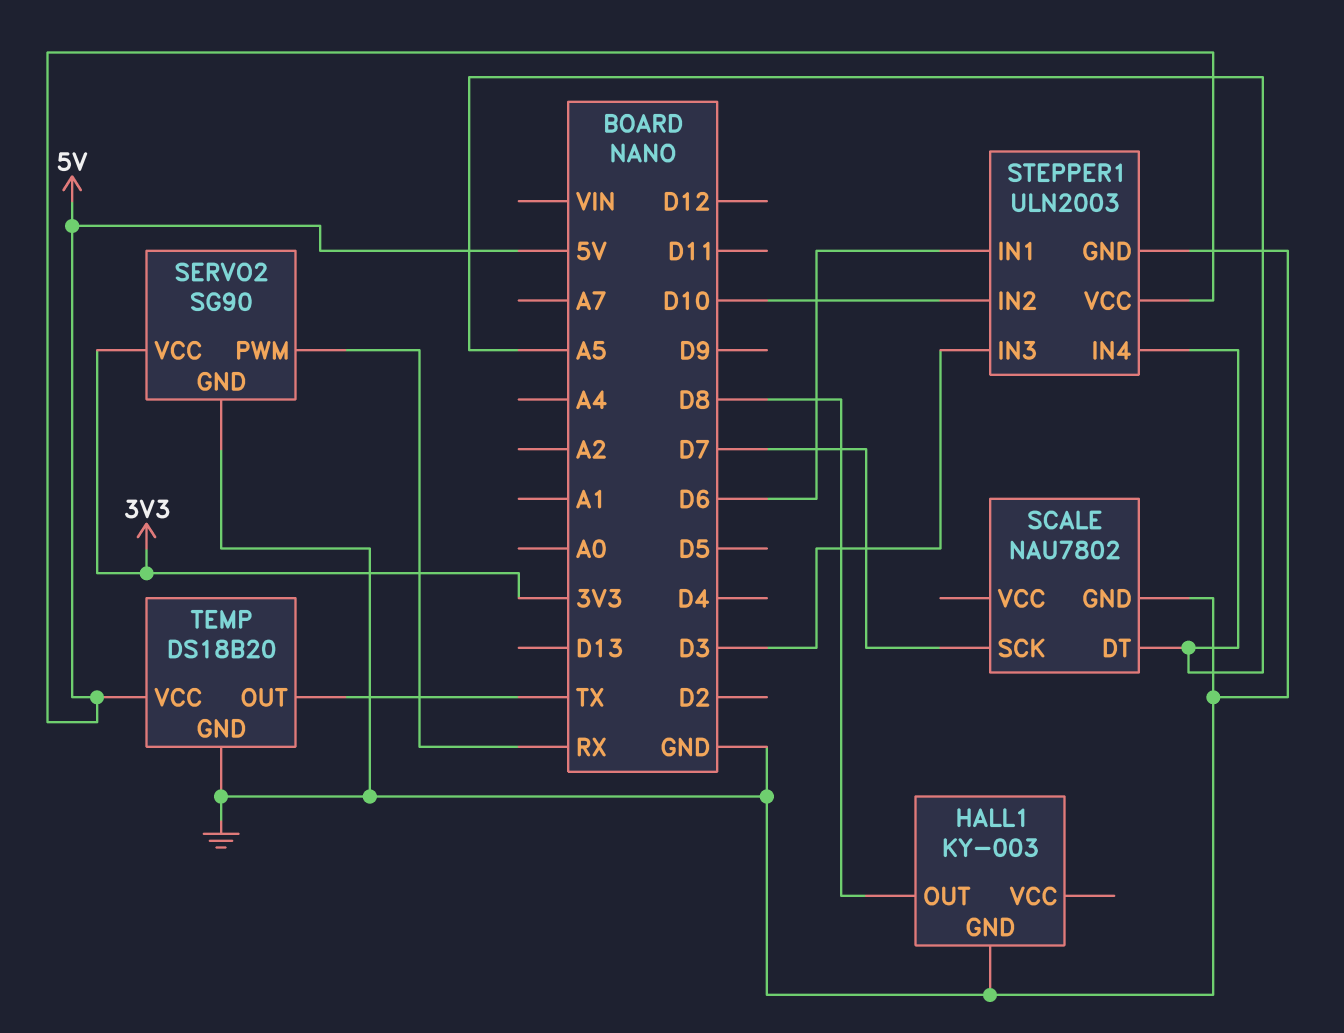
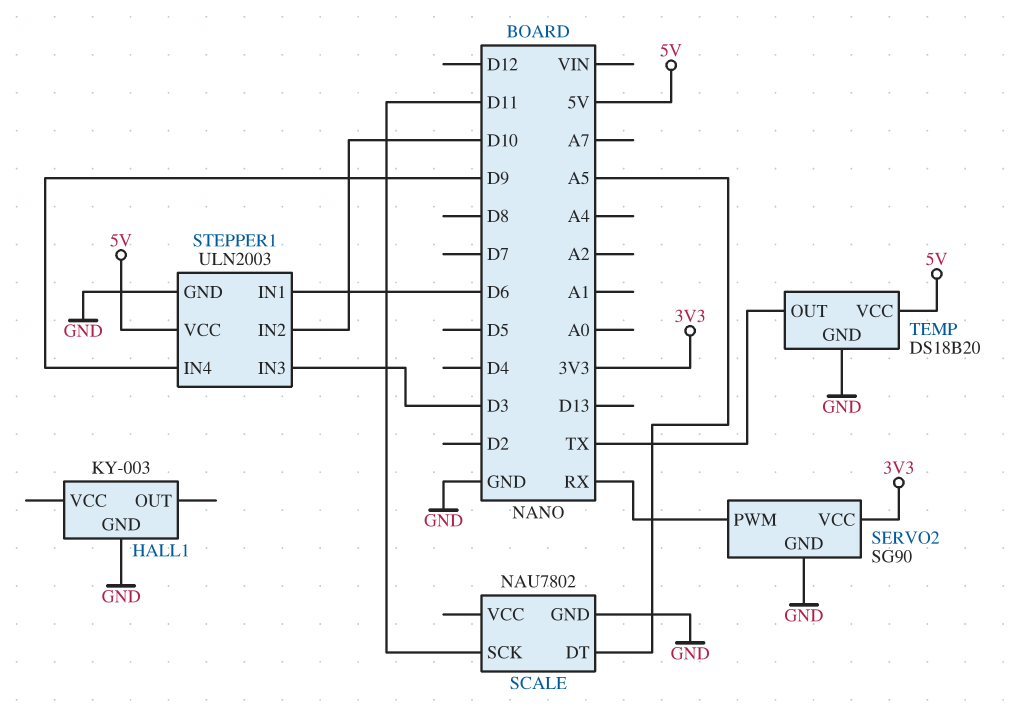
HALL1 pin OUT: D8 -> none
SCALE pin SCK: D7 -> D11
STEPPER1 pin IN4: A5 -> D9

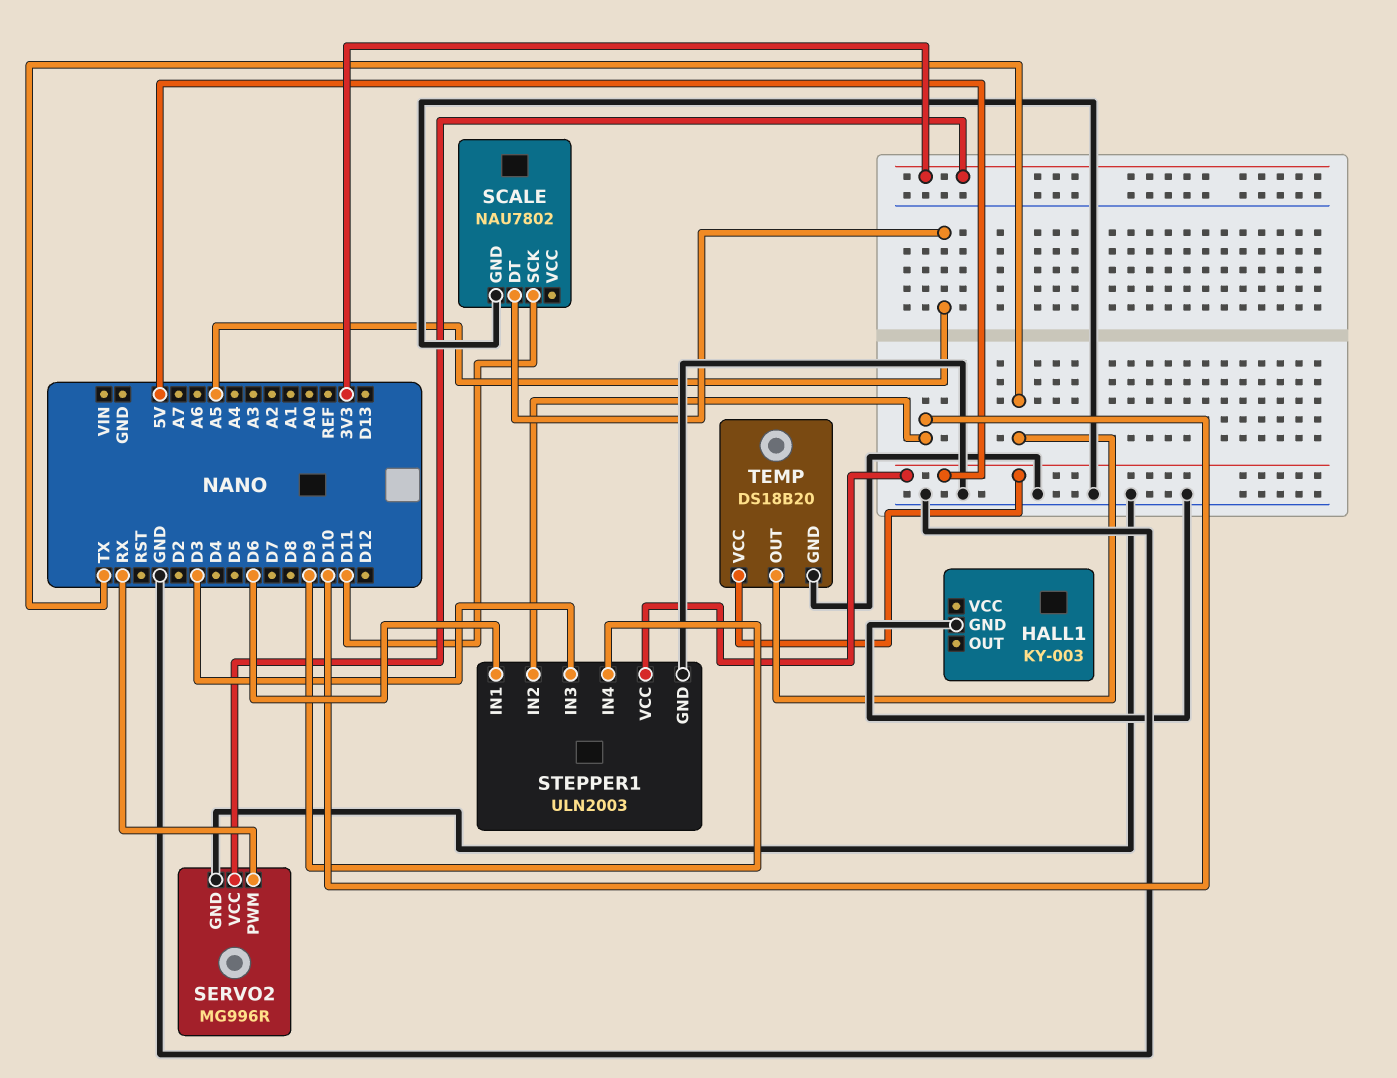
SERVO2: SG90 -> MG996R

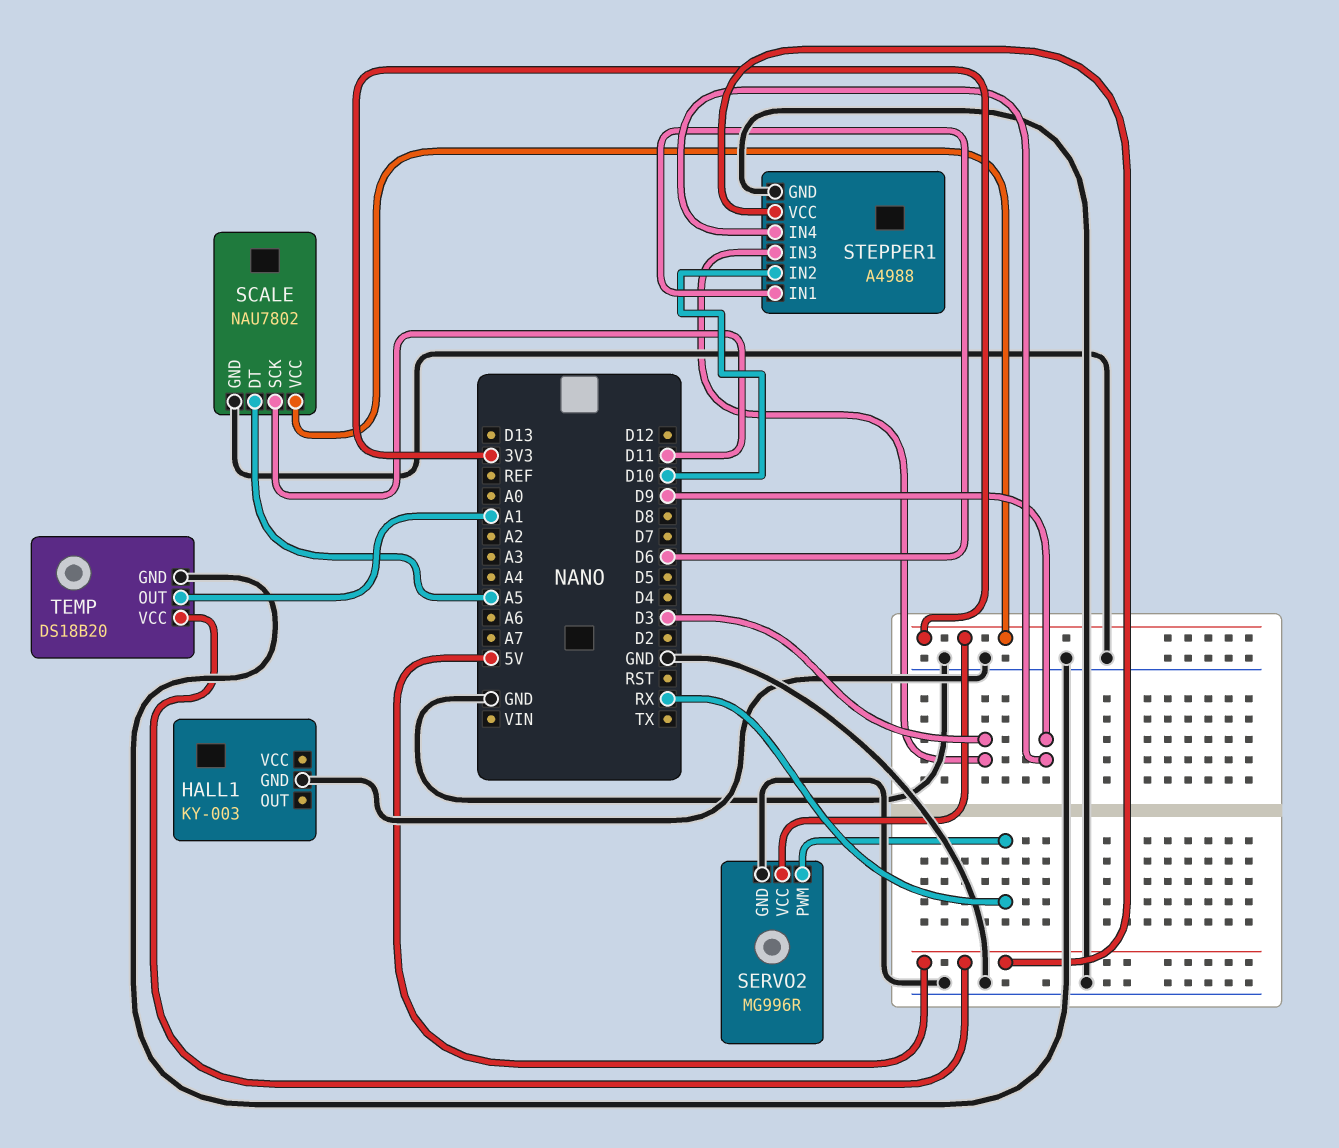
SCALE pin VCC: none -> 3V3
STEPPER1: ULN2003 -> A4988
TEMP pin OUT: TX -> A1

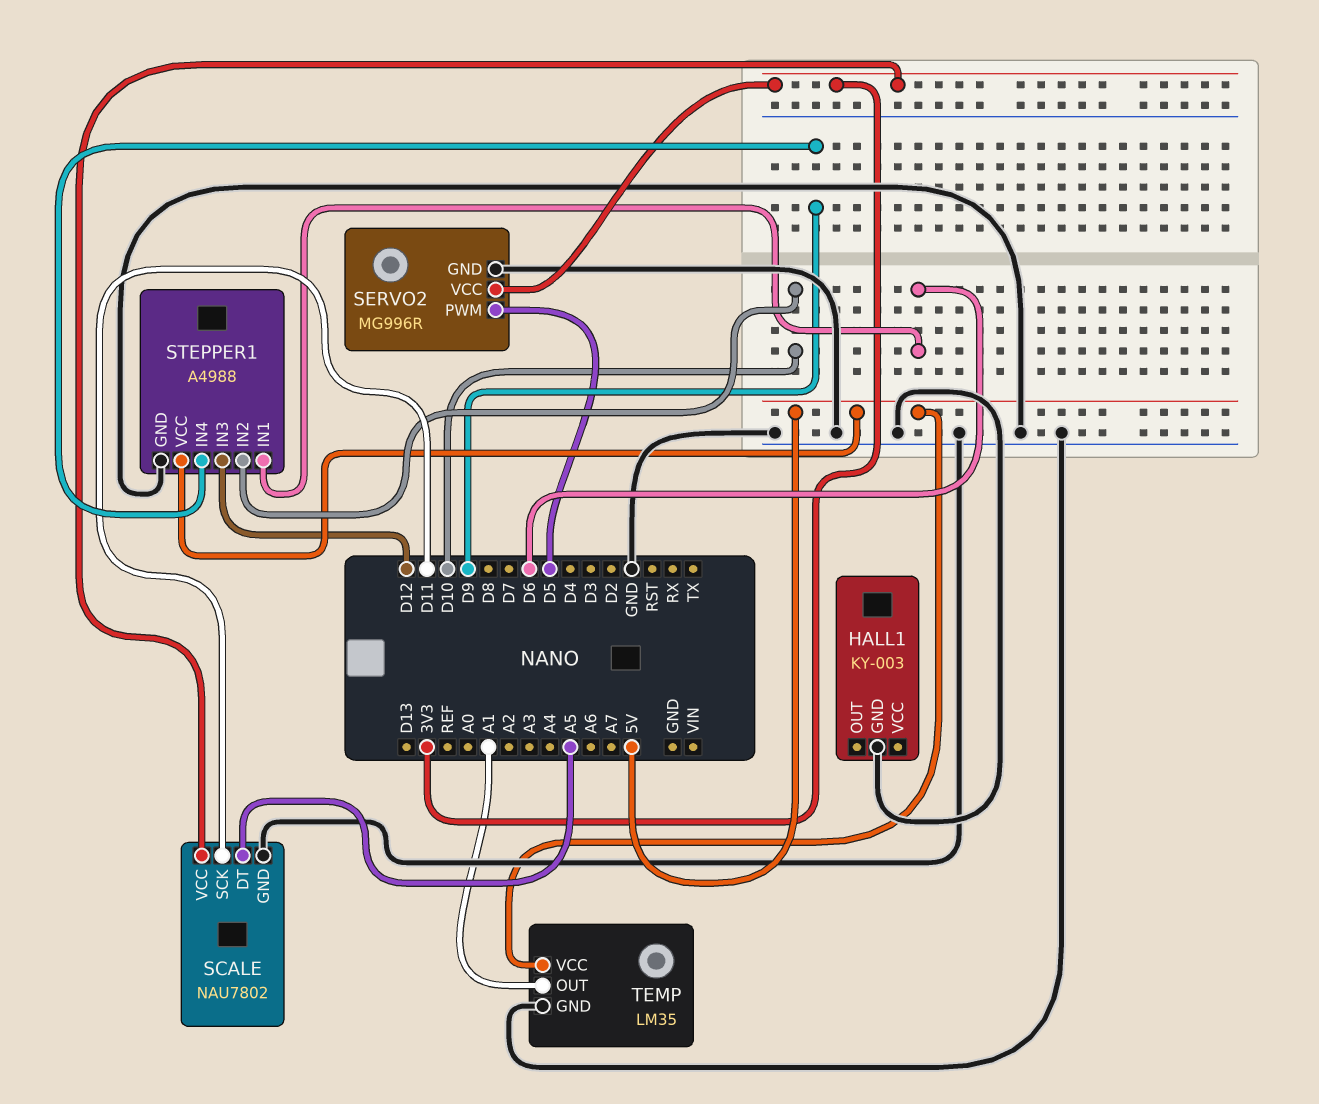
SERVO2 pin PWM: RX -> D5
STEPPER1 pin IN3: D3 -> D12
TEMP: DS18B20 -> LM35

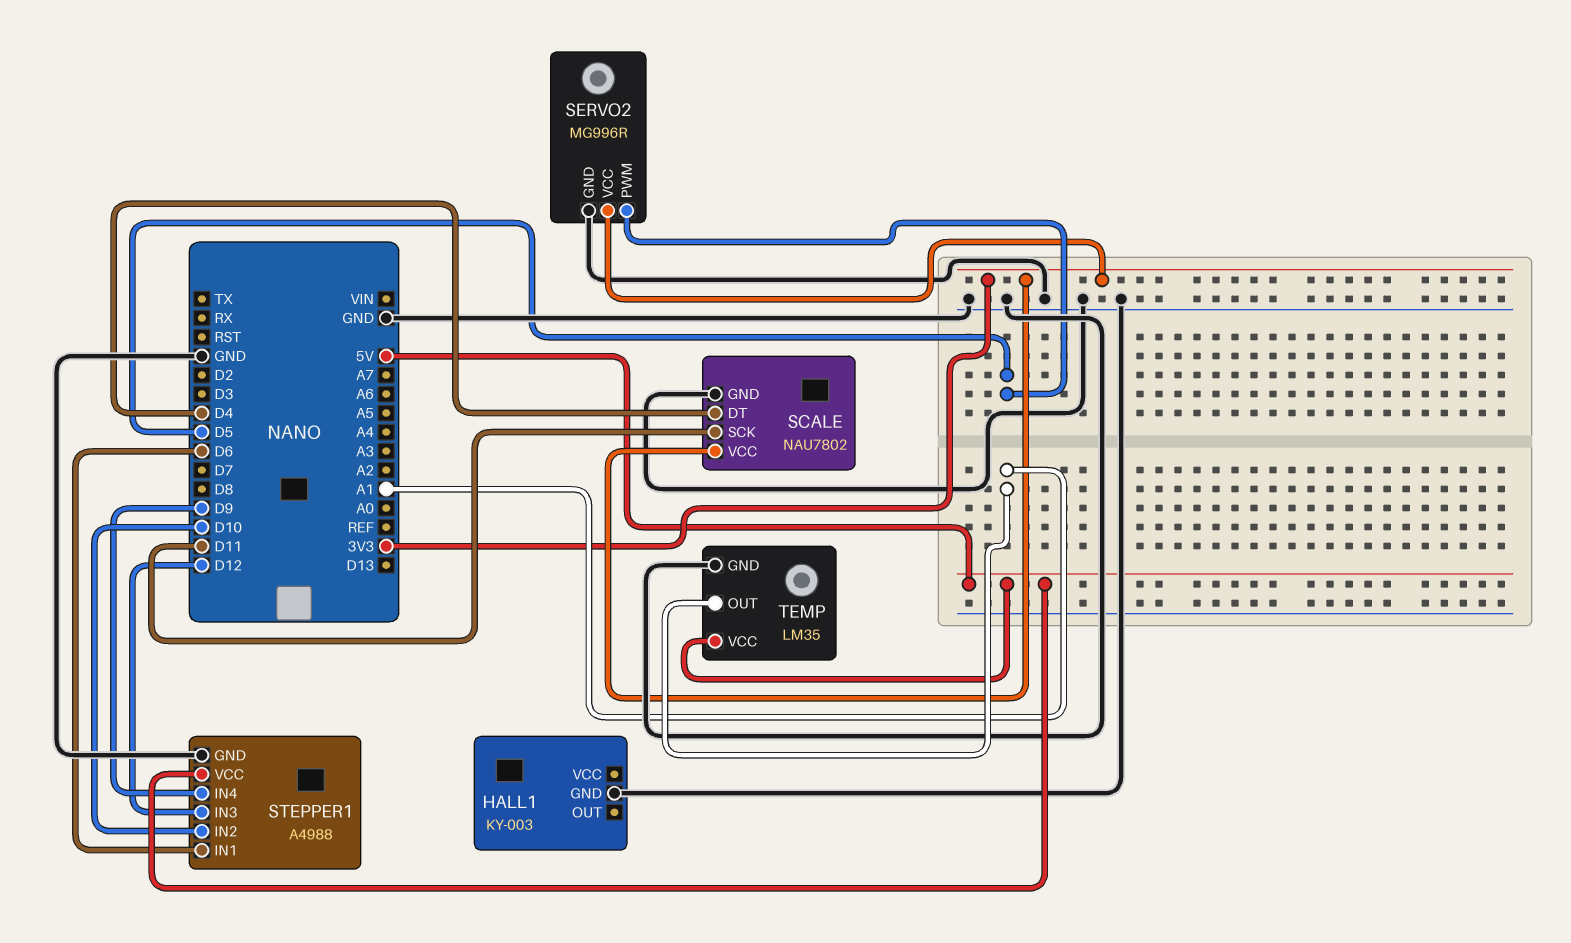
SCALE pin DT: A5 -> D4

